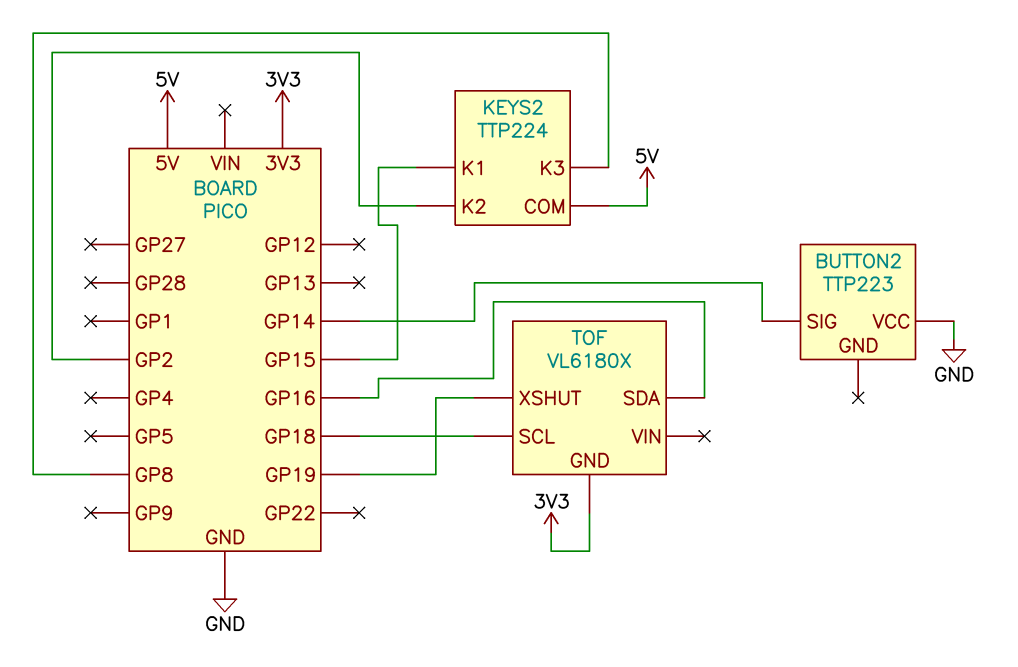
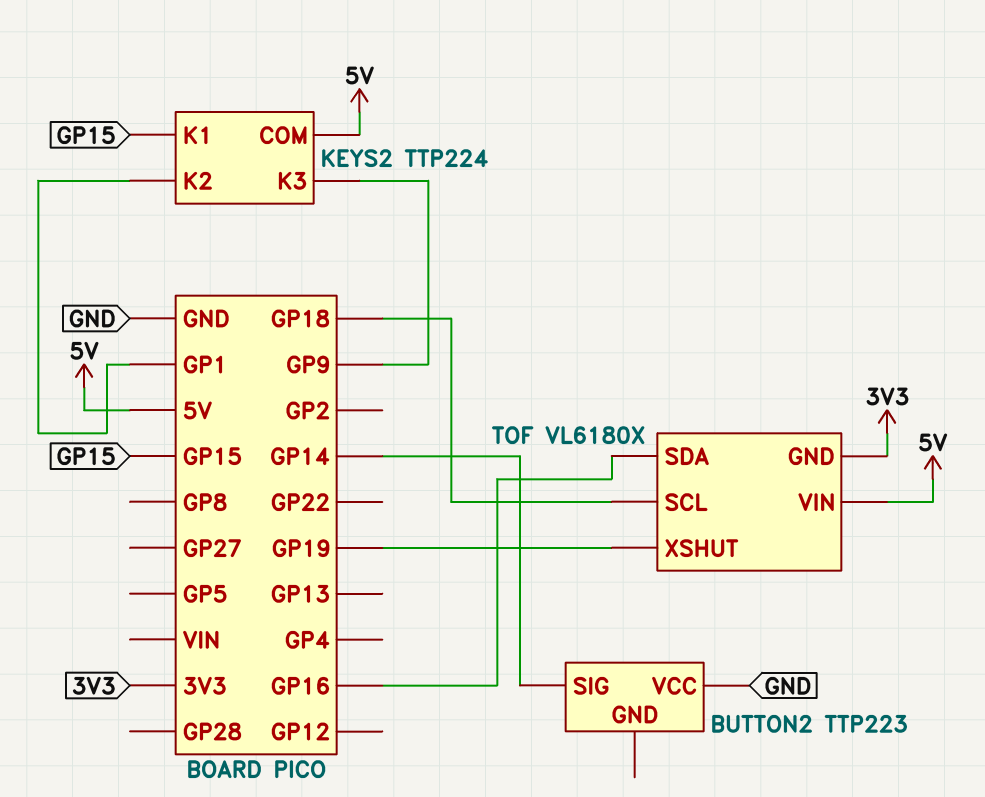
KEYS2 pin K2: GP2 -> GP1
KEYS2 pin K3: GP8 -> GP9
TOF pin VIN: none -> 5V

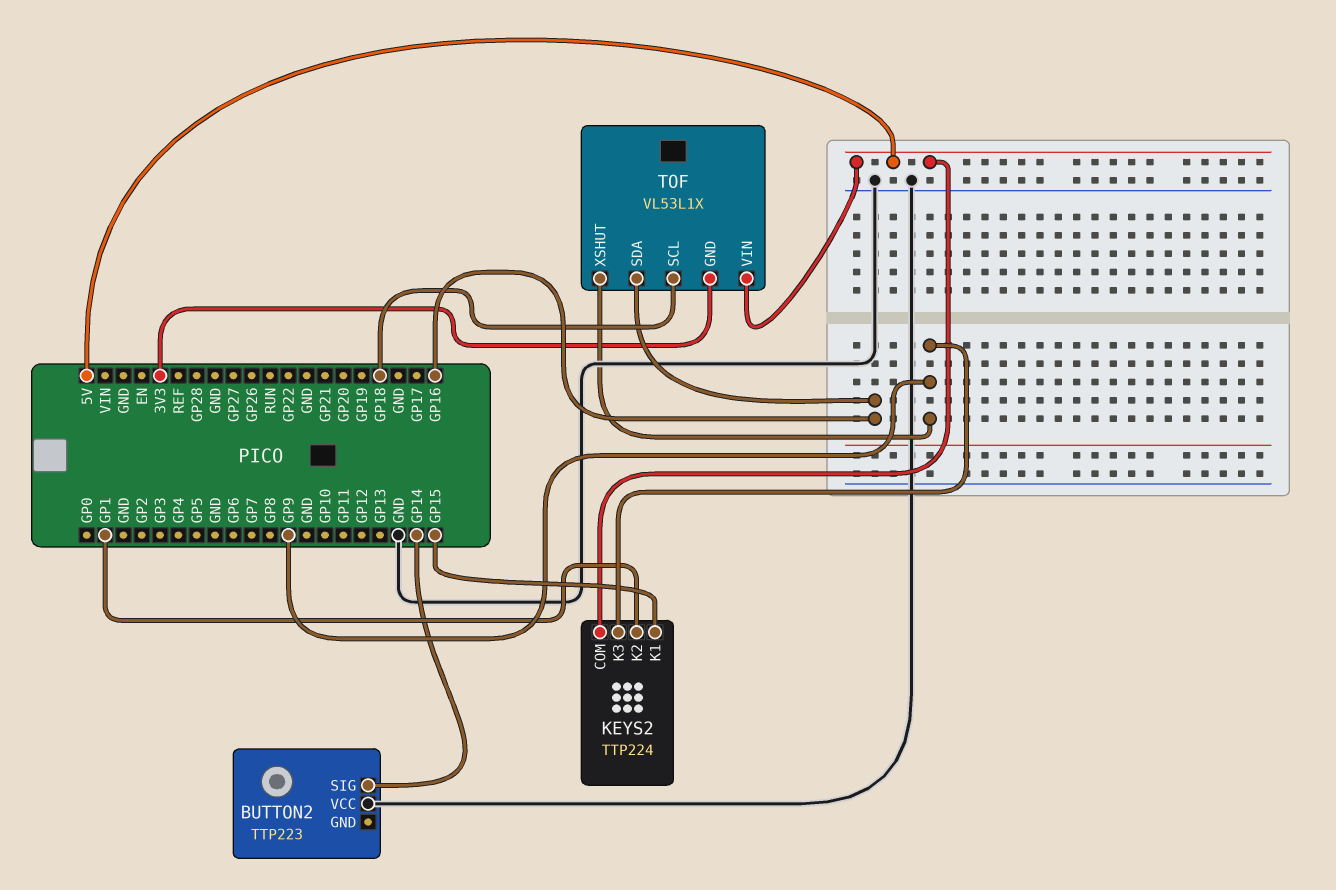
TOF: VL6180X -> VL53L1X
TOF pin XSHUT: GP19 -> GP9

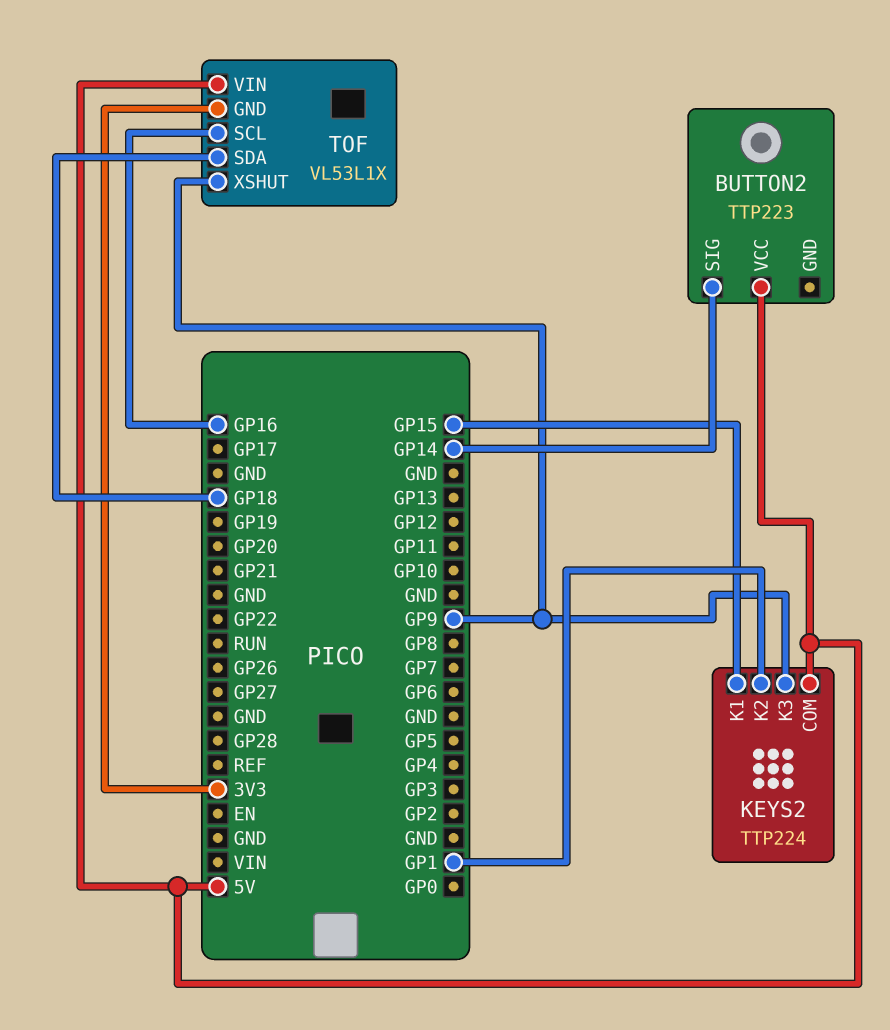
BUTTON2 pin VCC: GND -> 5V
TOF pin SCL: GP18 -> GP16
TOF pin SDA: GP16 -> GP18

